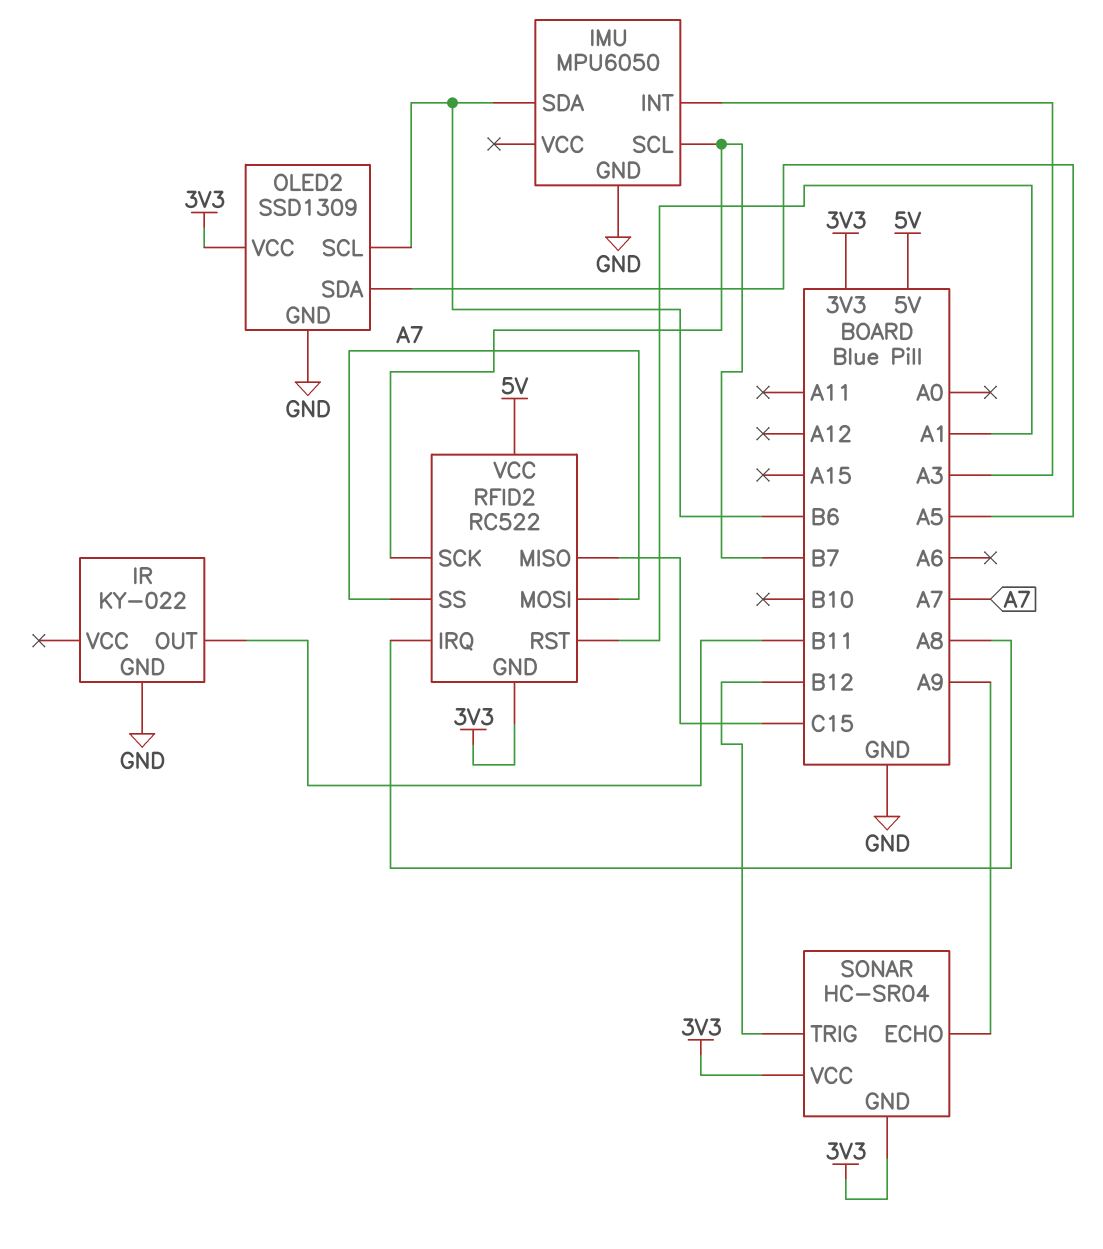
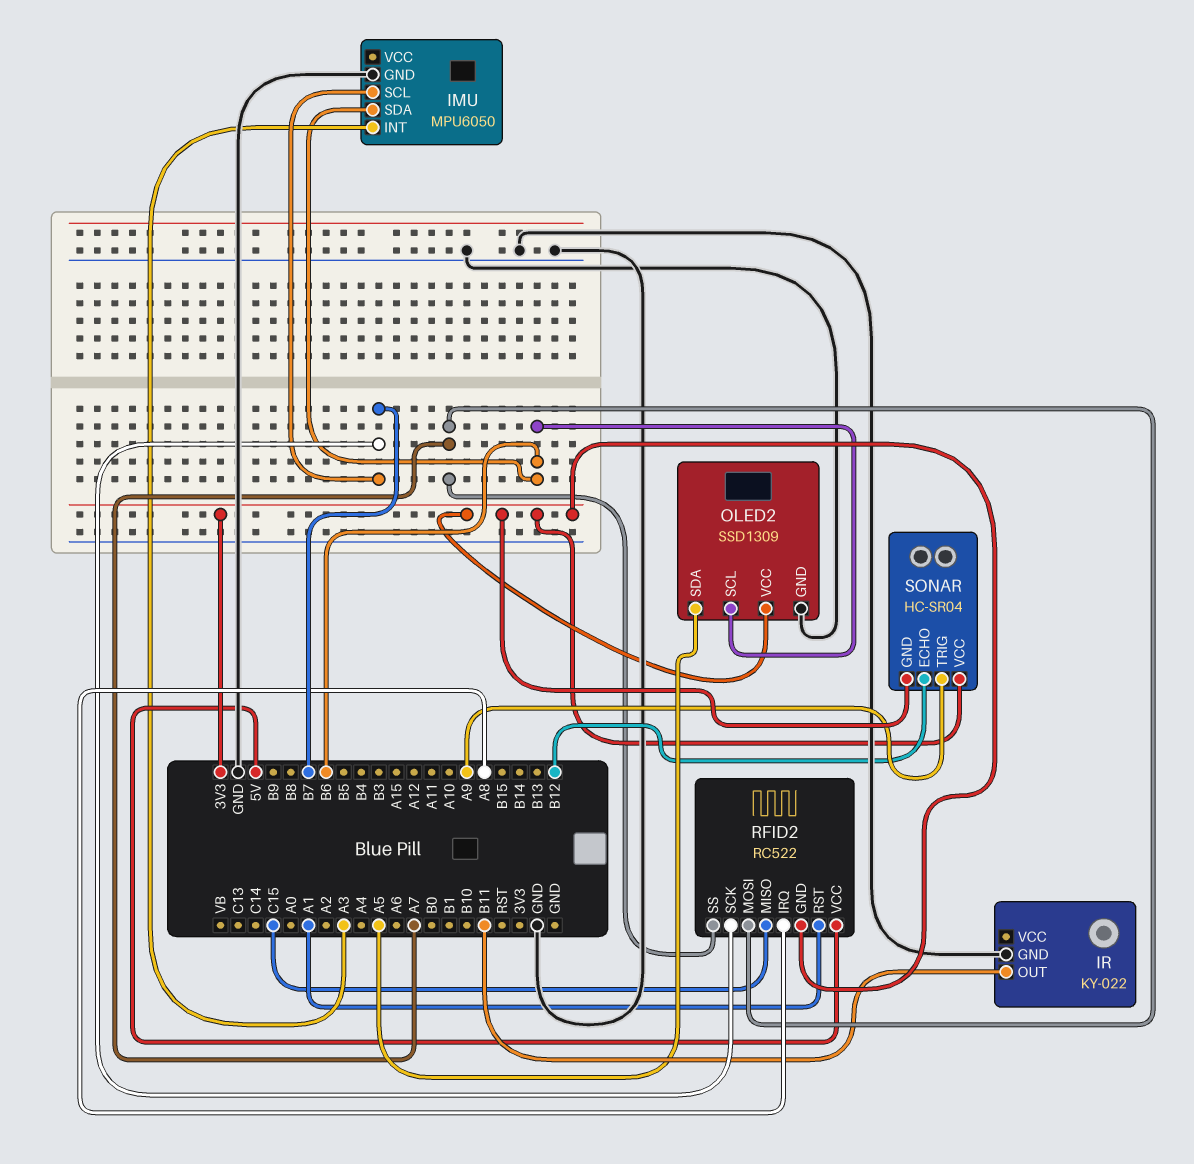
SONAR pin ECHO: A9 -> B12
SONAR pin TRIG: B12 -> A9

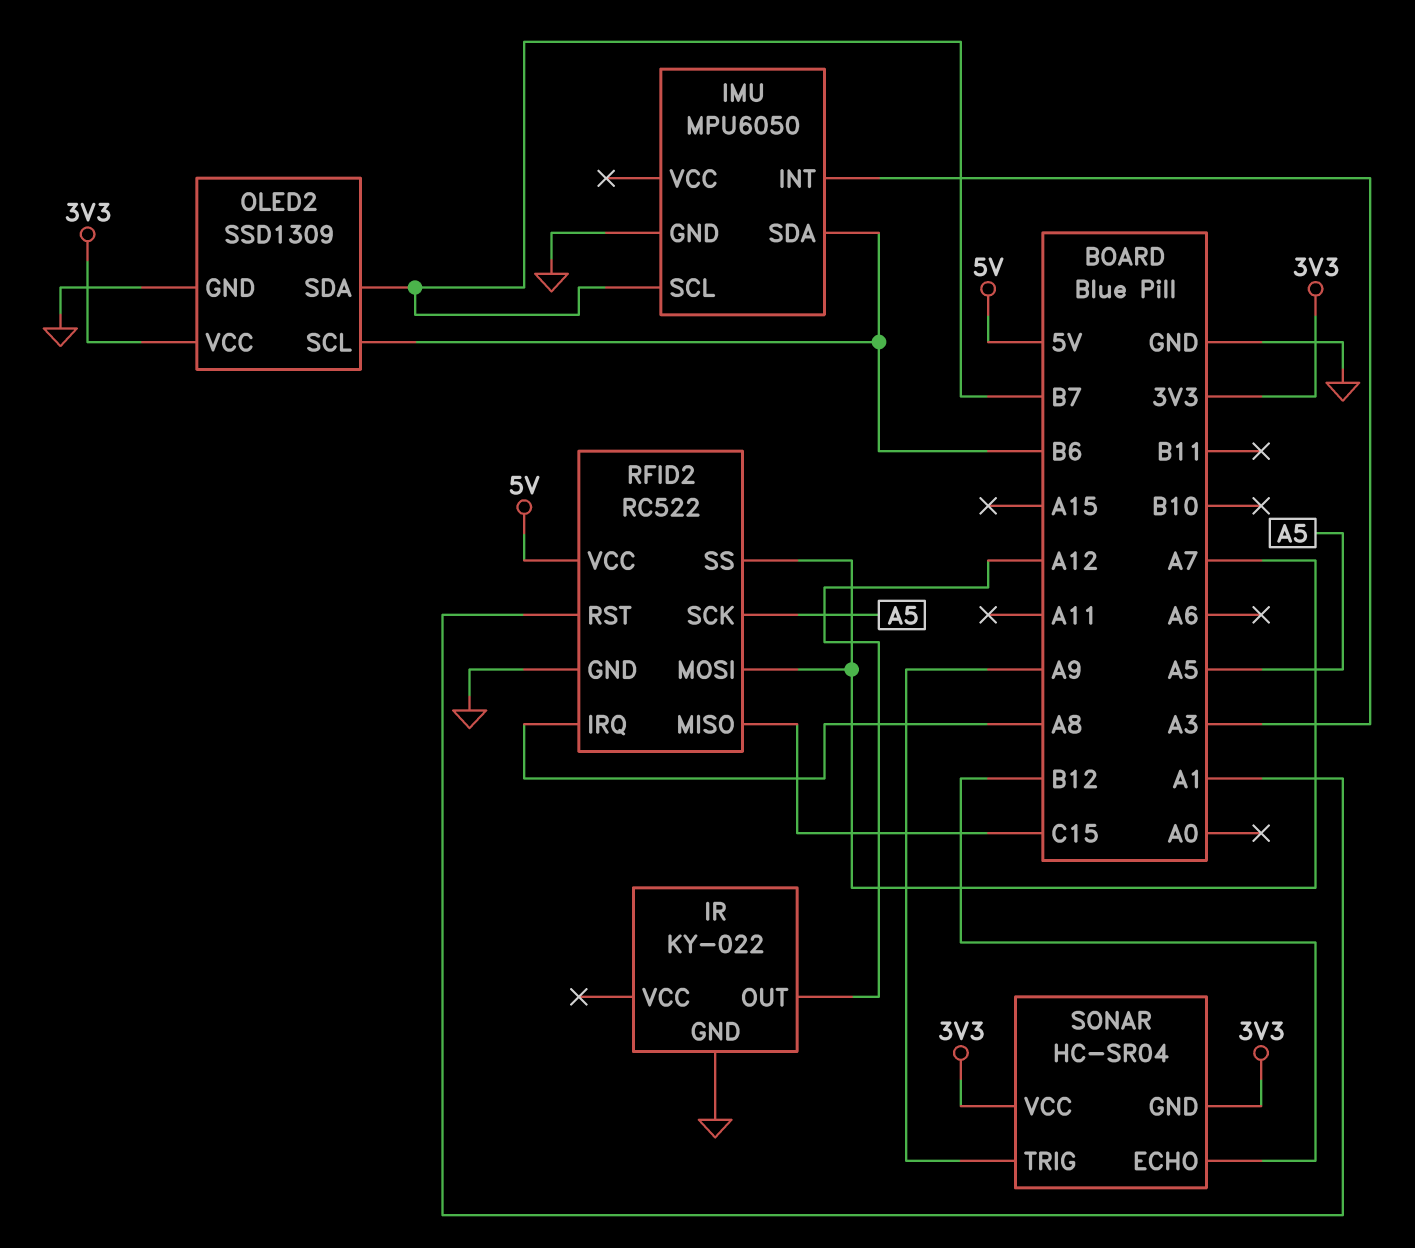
IR pin OUT: B11 -> A12
OLED2 pin SDA: A5 -> B7
RFID2 pin GND: 3V3 -> GND
RFID2 pin SCK: B7 -> A5

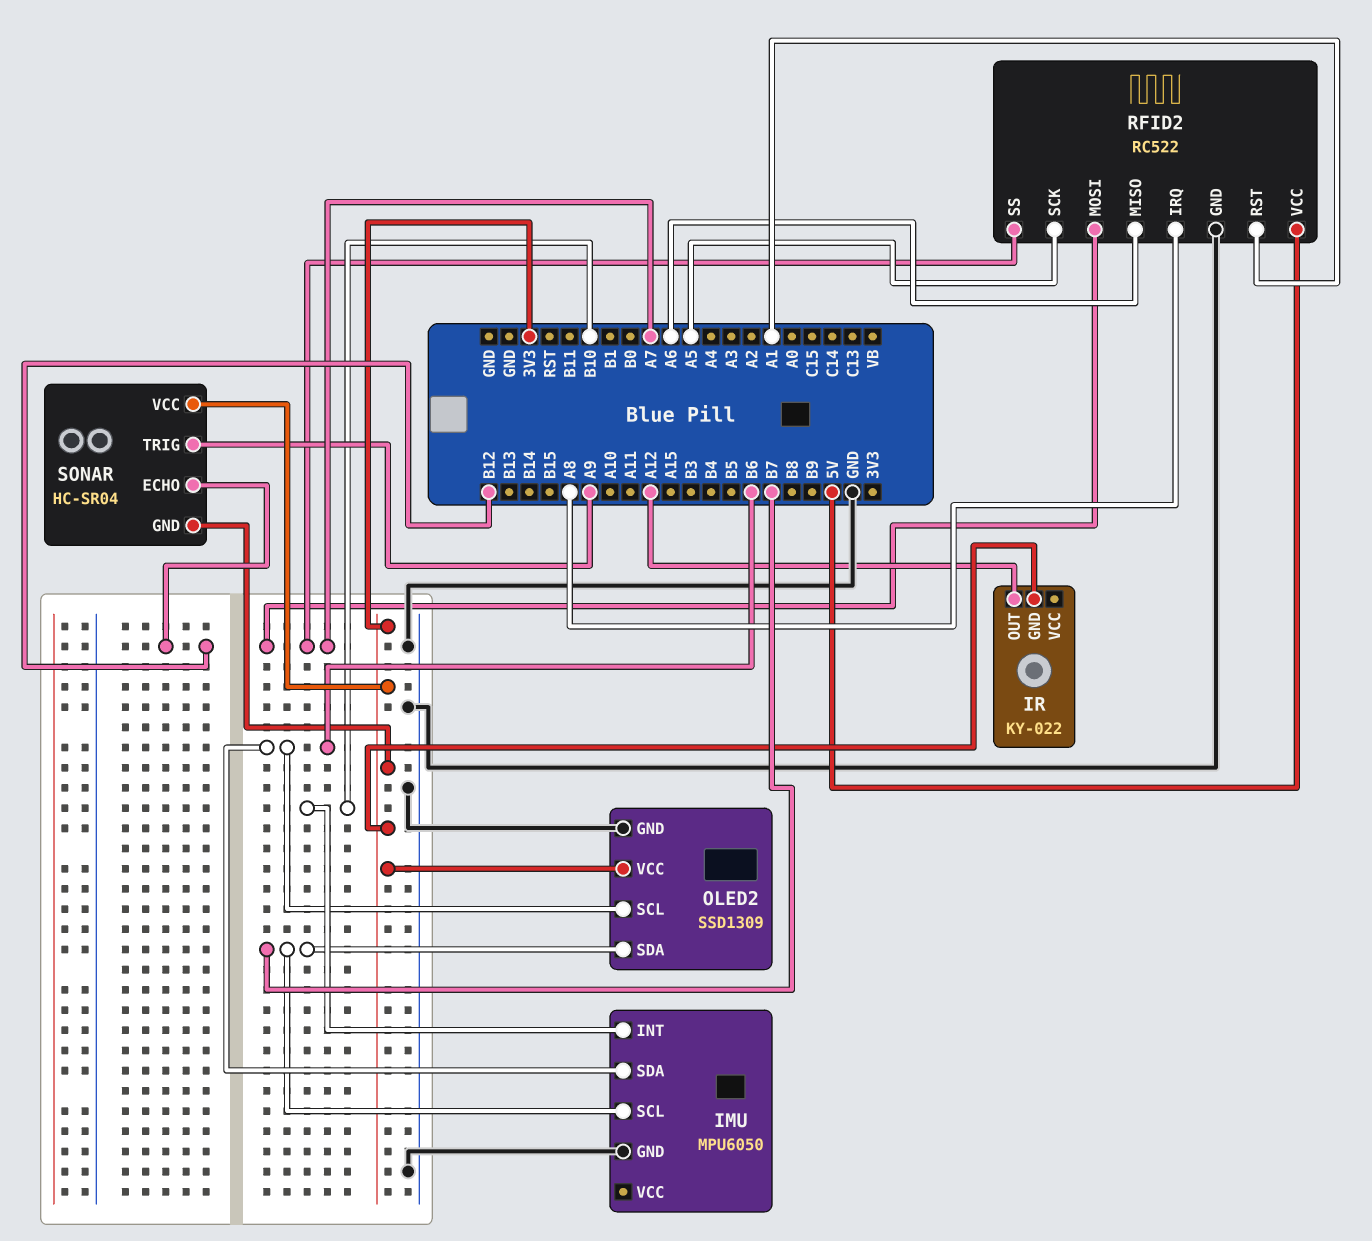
IMU pin INT: A3 -> B10
IR pin GND: GND -> 3V3
RFID2 pin MISO: C15 -> A6

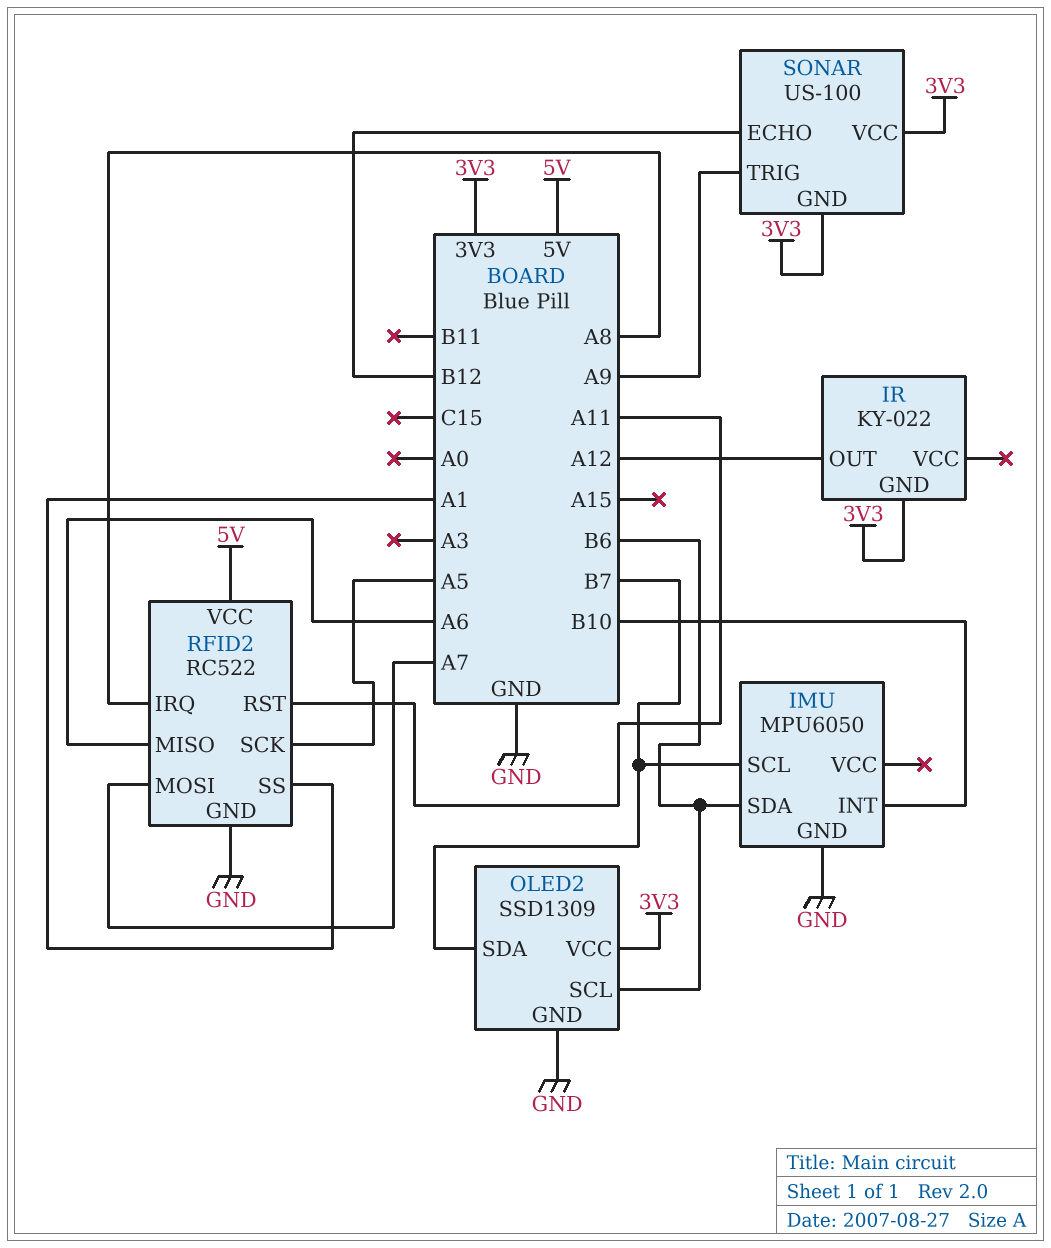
RFID2 pin RST: A1 -> A11
RFID2 pin SS: A7 -> A1
SONAR: HC-SR04 -> US-100

